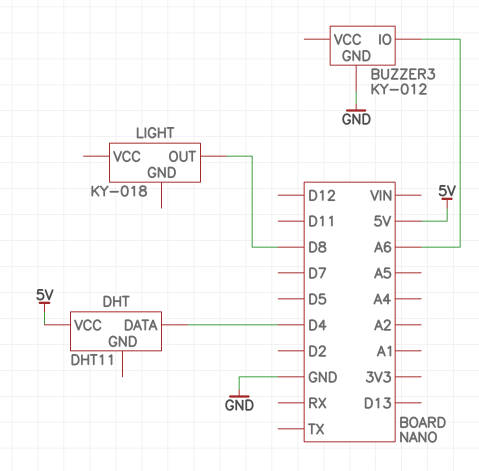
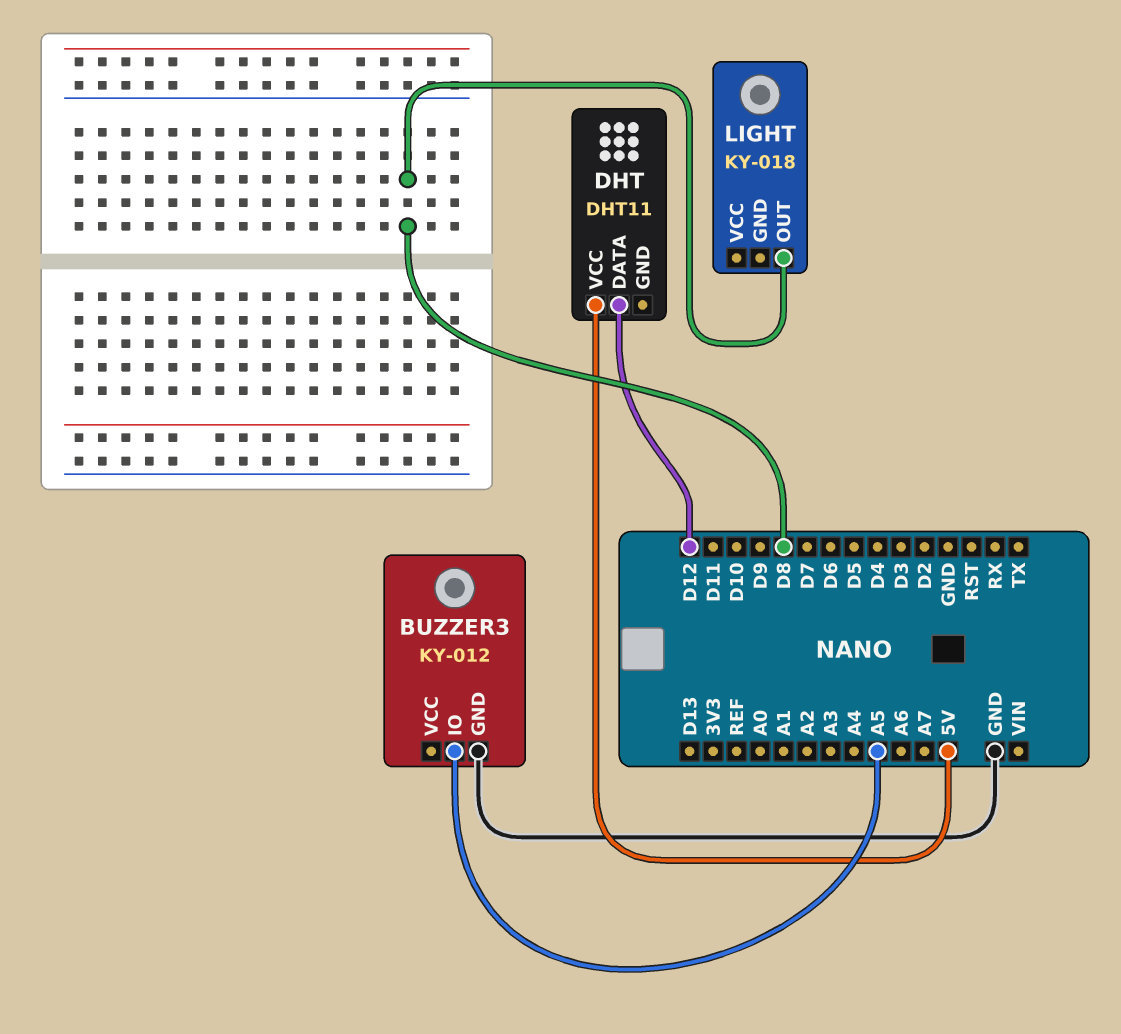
BUZZER3 pin IO: A6 -> A5
DHT pin DATA: D4 -> D12

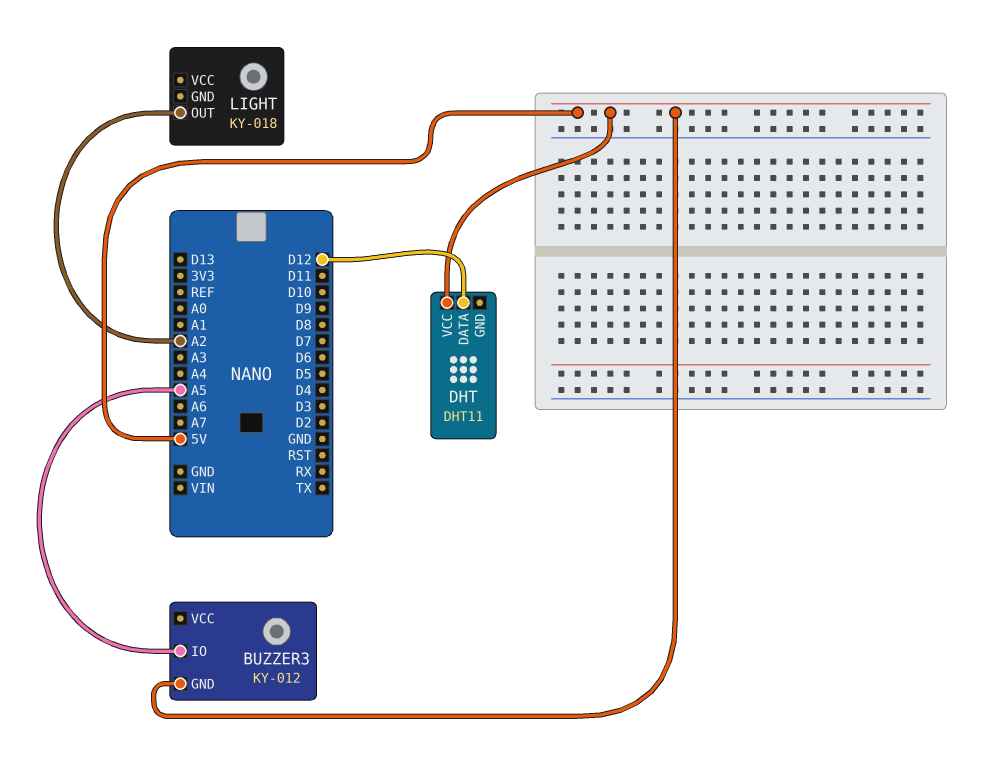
BUZZER3 pin GND: GND -> 5V
LIGHT pin OUT: D8 -> A2

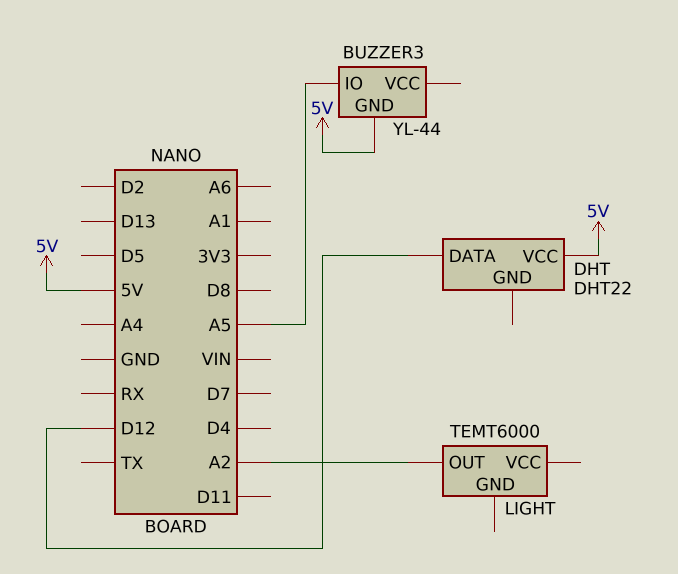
BUZZER3: KY-012 -> YL-44
DHT: DHT11 -> DHT22
LIGHT: KY-018 -> TEMT6000

